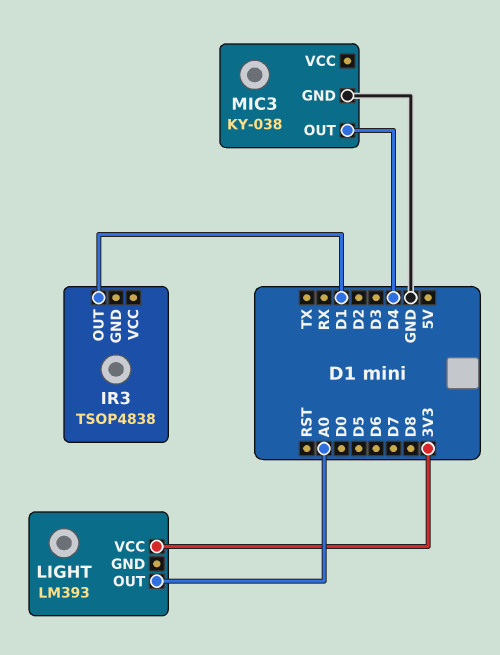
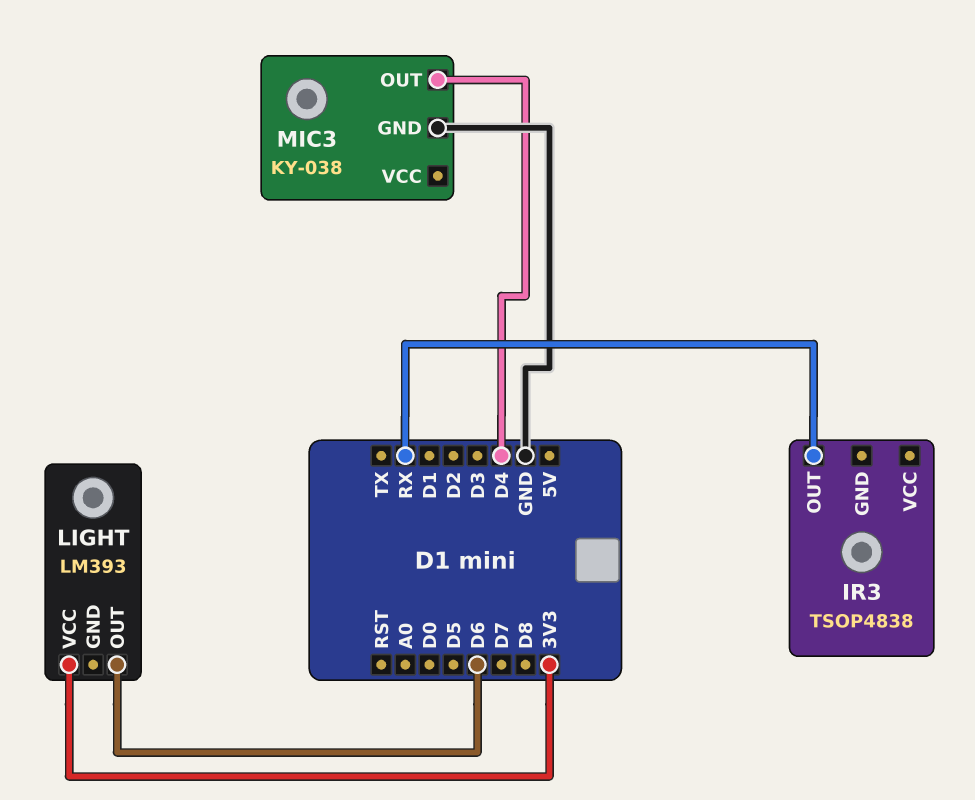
IR3 pin OUT: D1 -> RX
LIGHT pin OUT: A0 -> D6

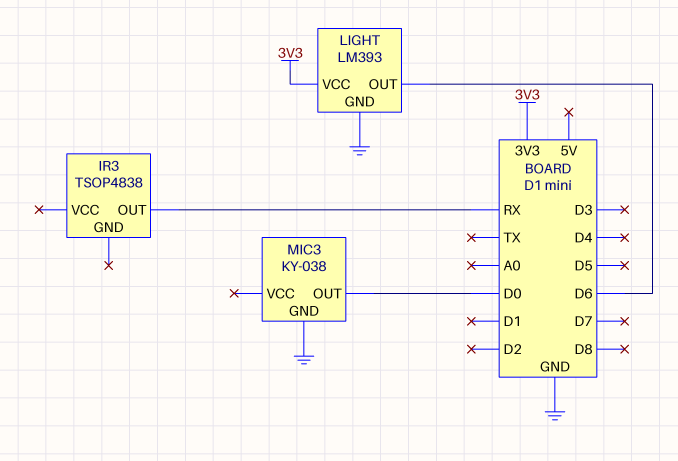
LIGHT pin GND: none -> GND
MIC3 pin OUT: D4 -> D0

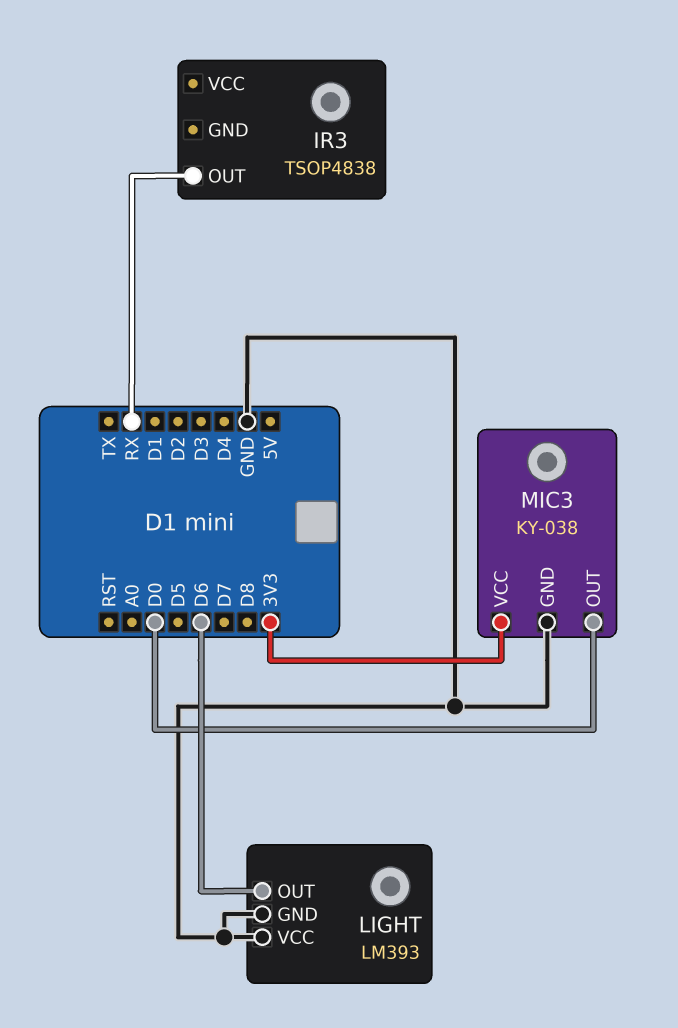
LIGHT pin VCC: 3V3 -> GND
MIC3 pin VCC: none -> 3V3

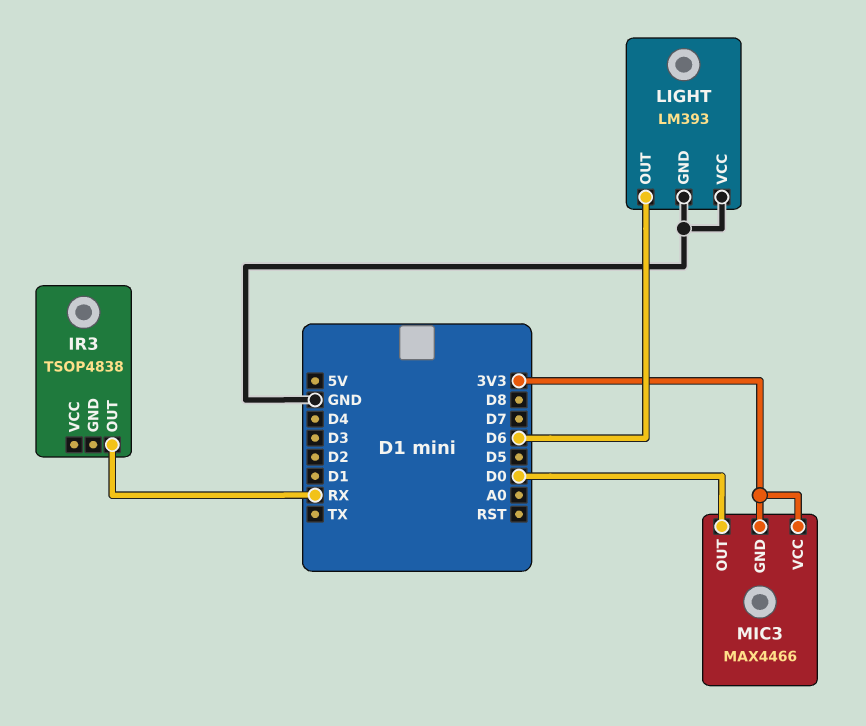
MIC3: KY-038 -> MAX4466
MIC3 pin GND: GND -> 3V3

